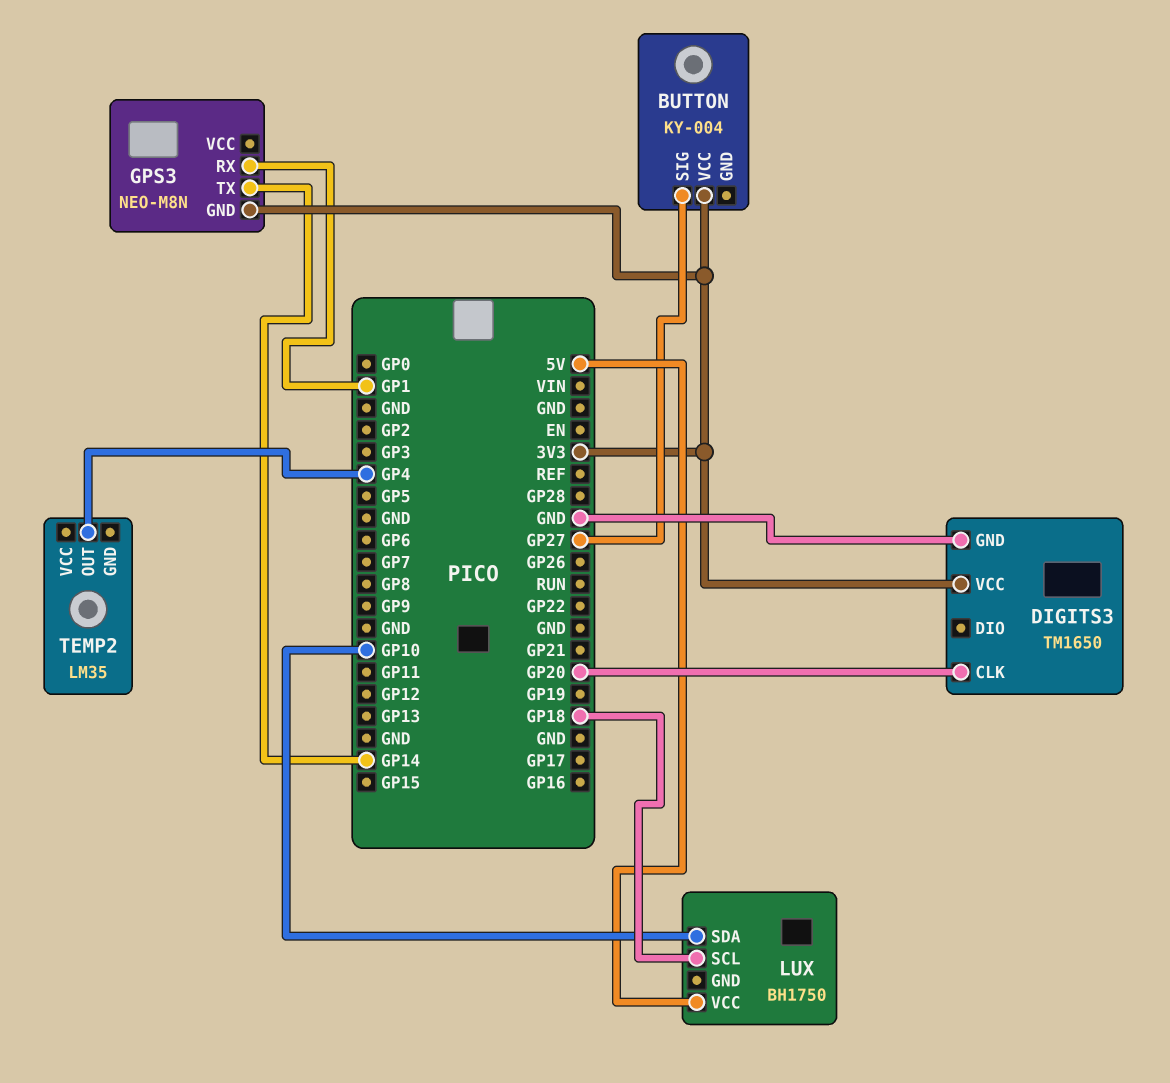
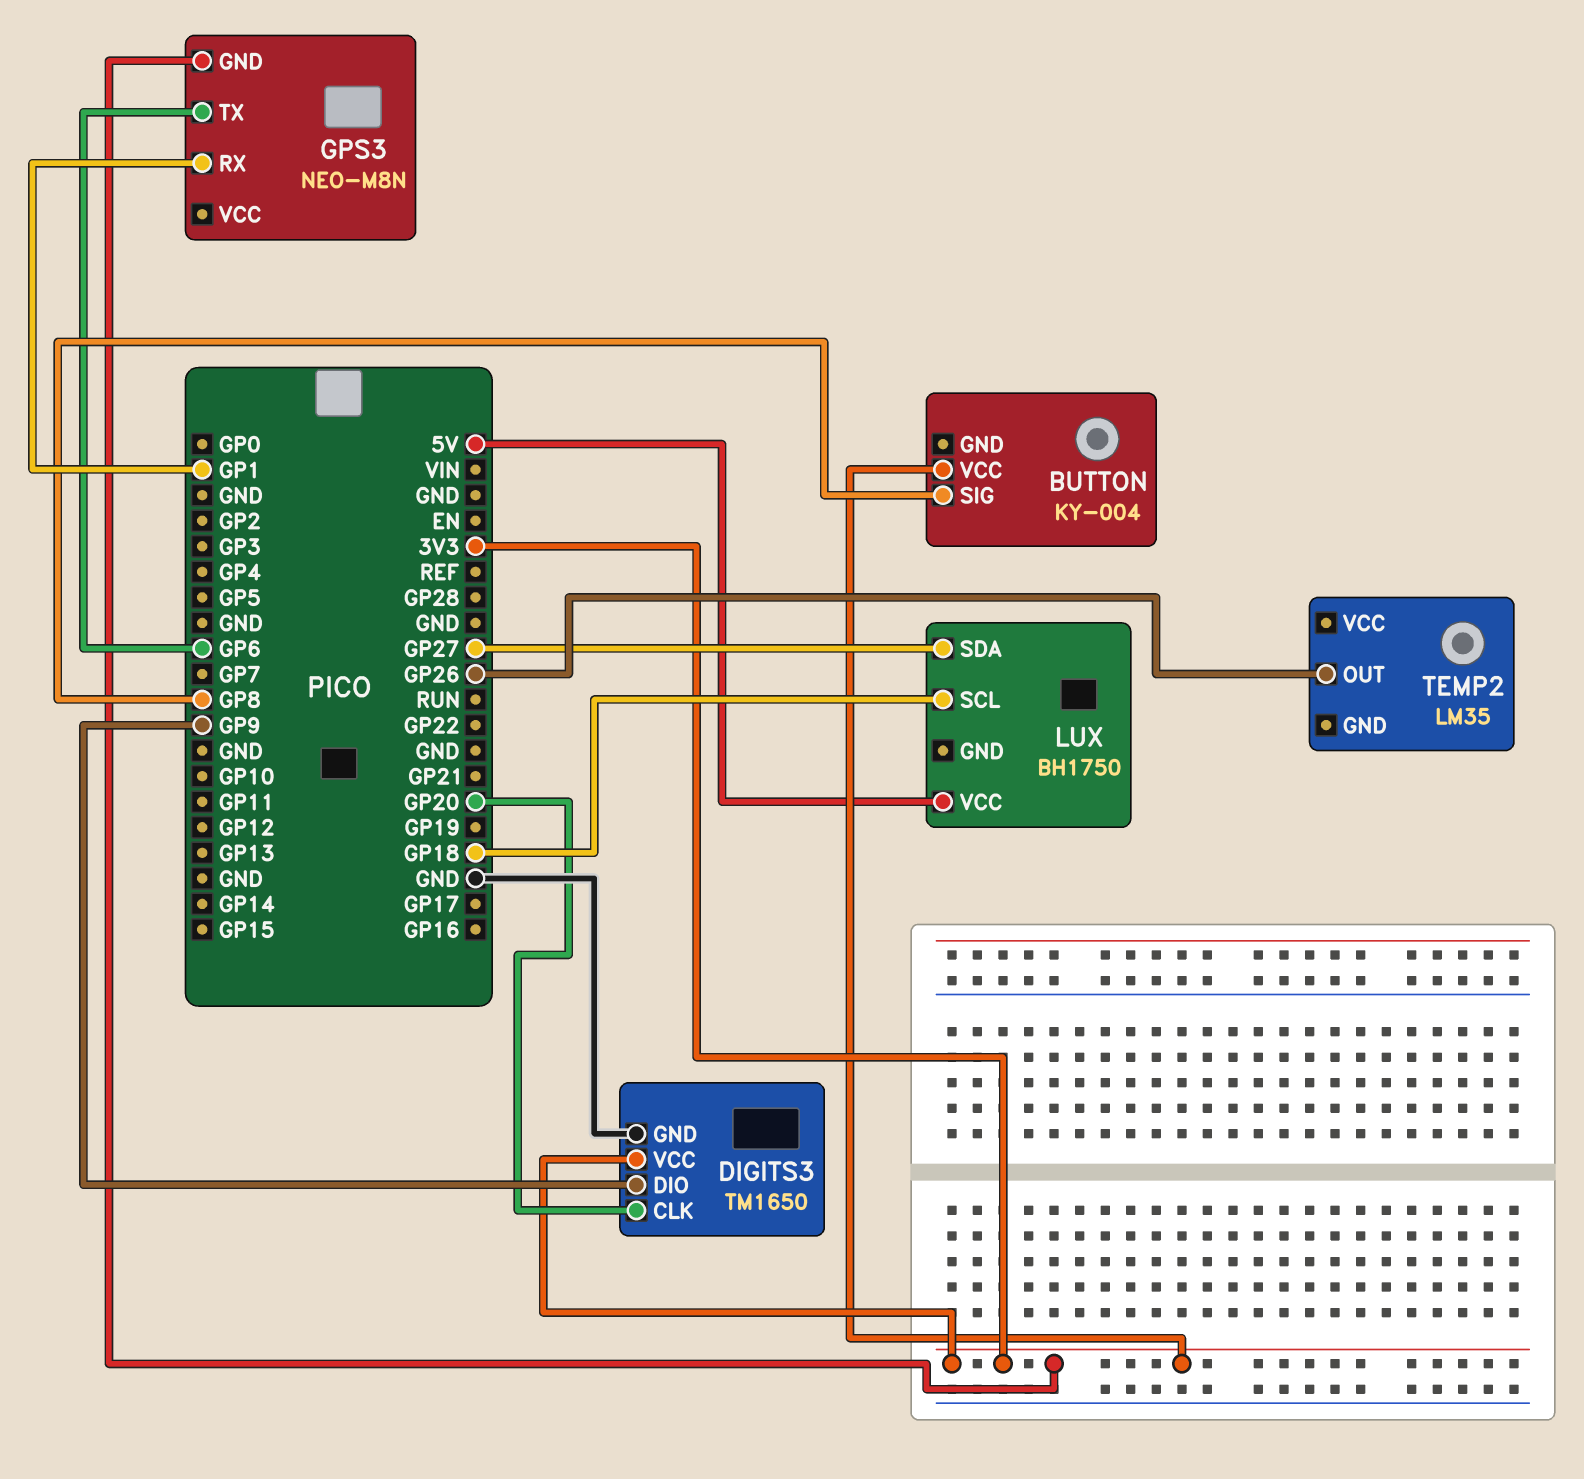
BUTTON pin SIG: GP27 -> GP8
DIGITS3 pin DIO: none -> GP9
GPS3 pin TX: GP14 -> GP6
LUX pin SDA: GP10 -> GP27
TEMP2 pin OUT: GP4 -> GP26

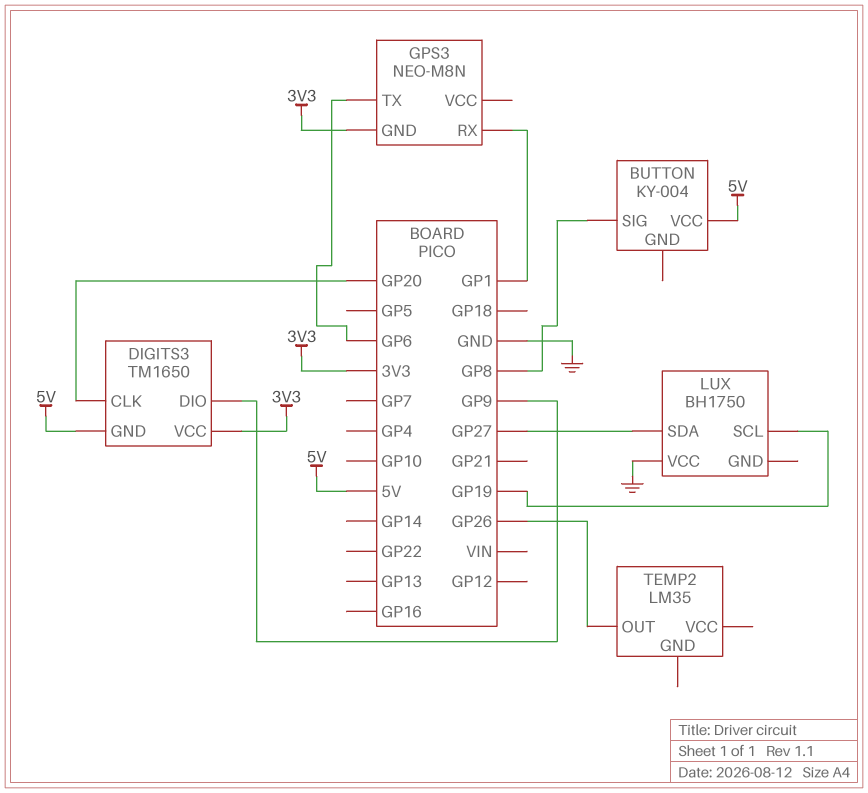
BUTTON pin VCC: 3V3 -> 5V
DIGITS3 pin GND: GND -> 5V
LUX pin SCL: GP18 -> GP19
LUX pin VCC: 5V -> GND

